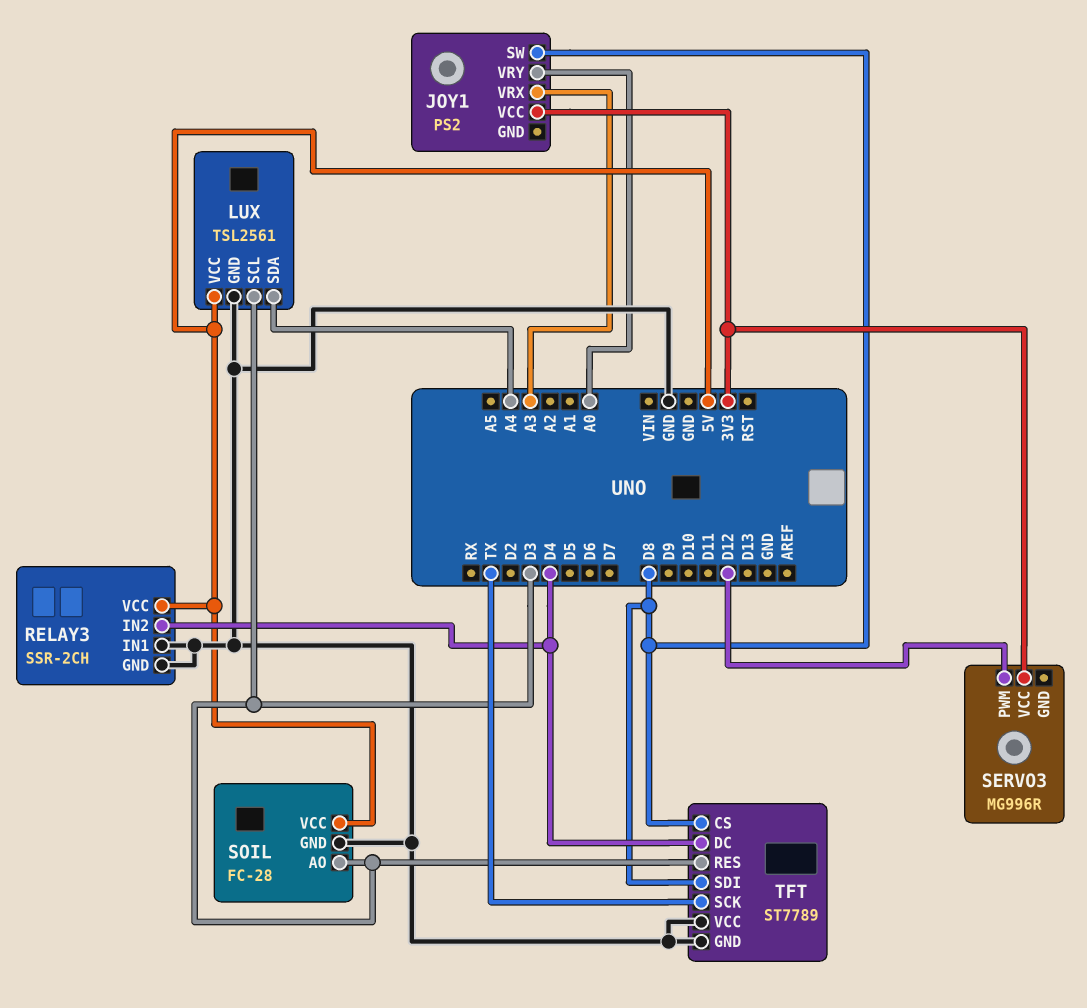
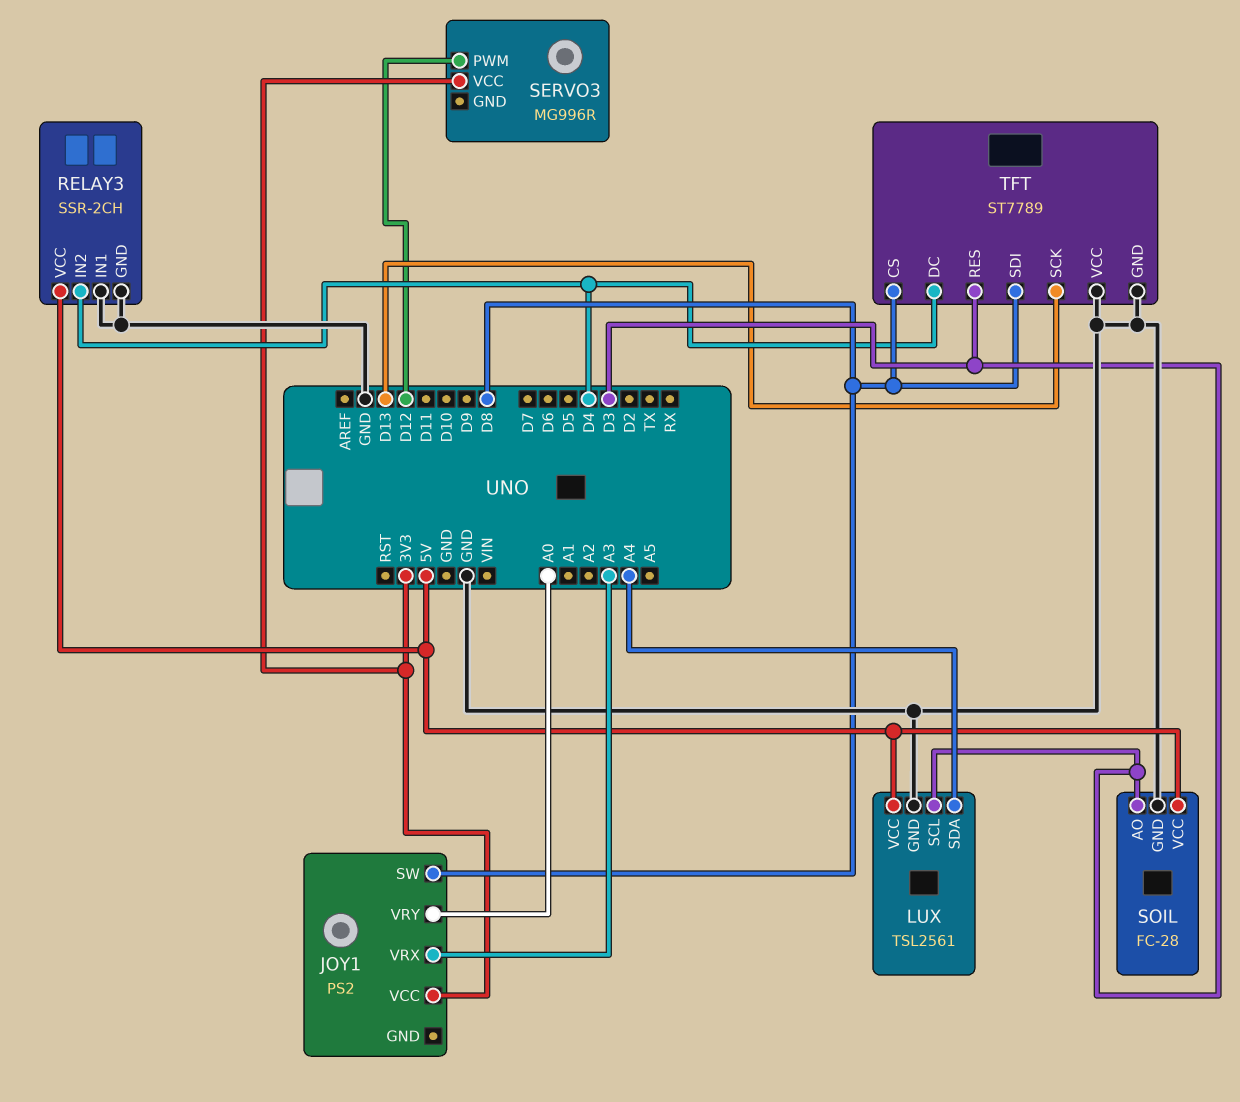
TFT pin SCK: TX -> D13

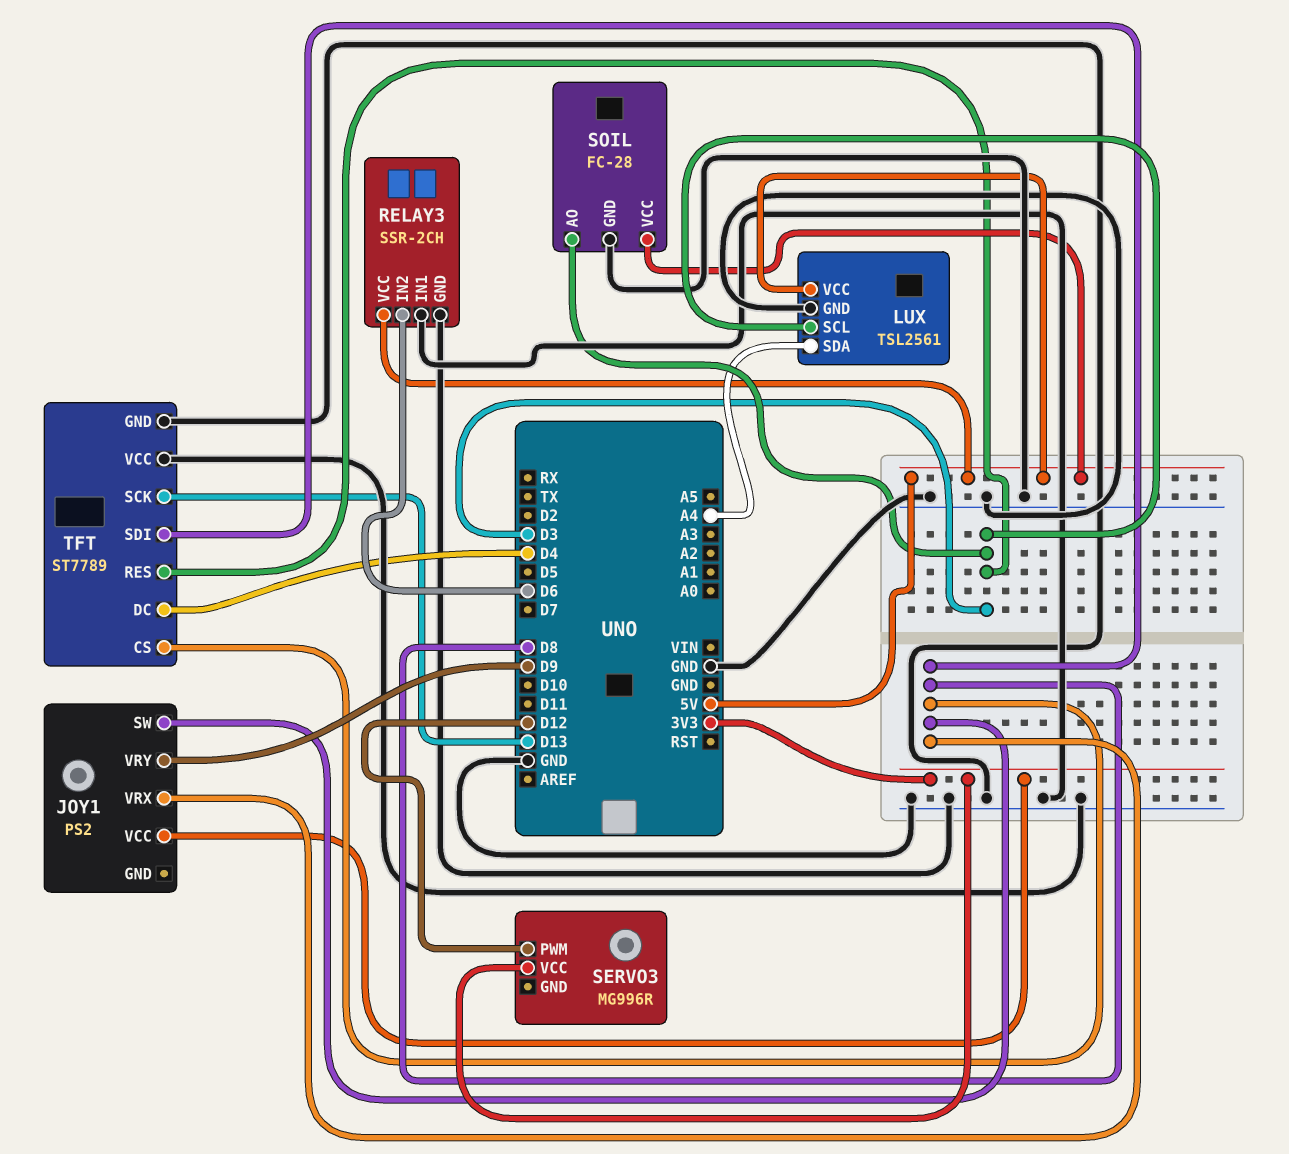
JOY1 pin VRX: A3 -> D8
JOY1 pin VRY: A0 -> D9
RELAY3 pin IN2: D4 -> D6

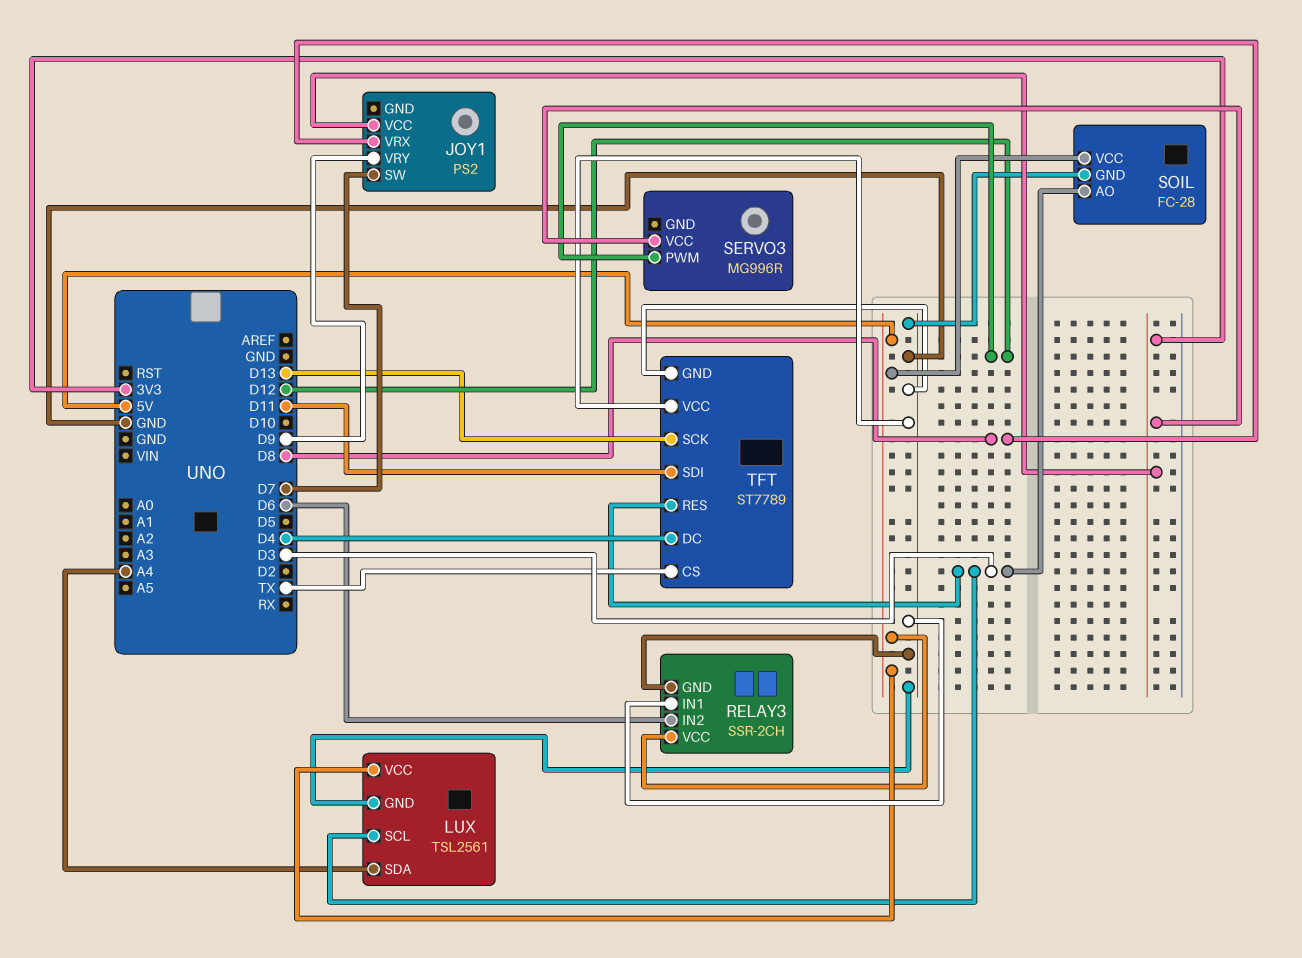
JOY1 pin SW: D8 -> D7
TFT pin CS: D8 -> TX
TFT pin SDI: D8 -> D11

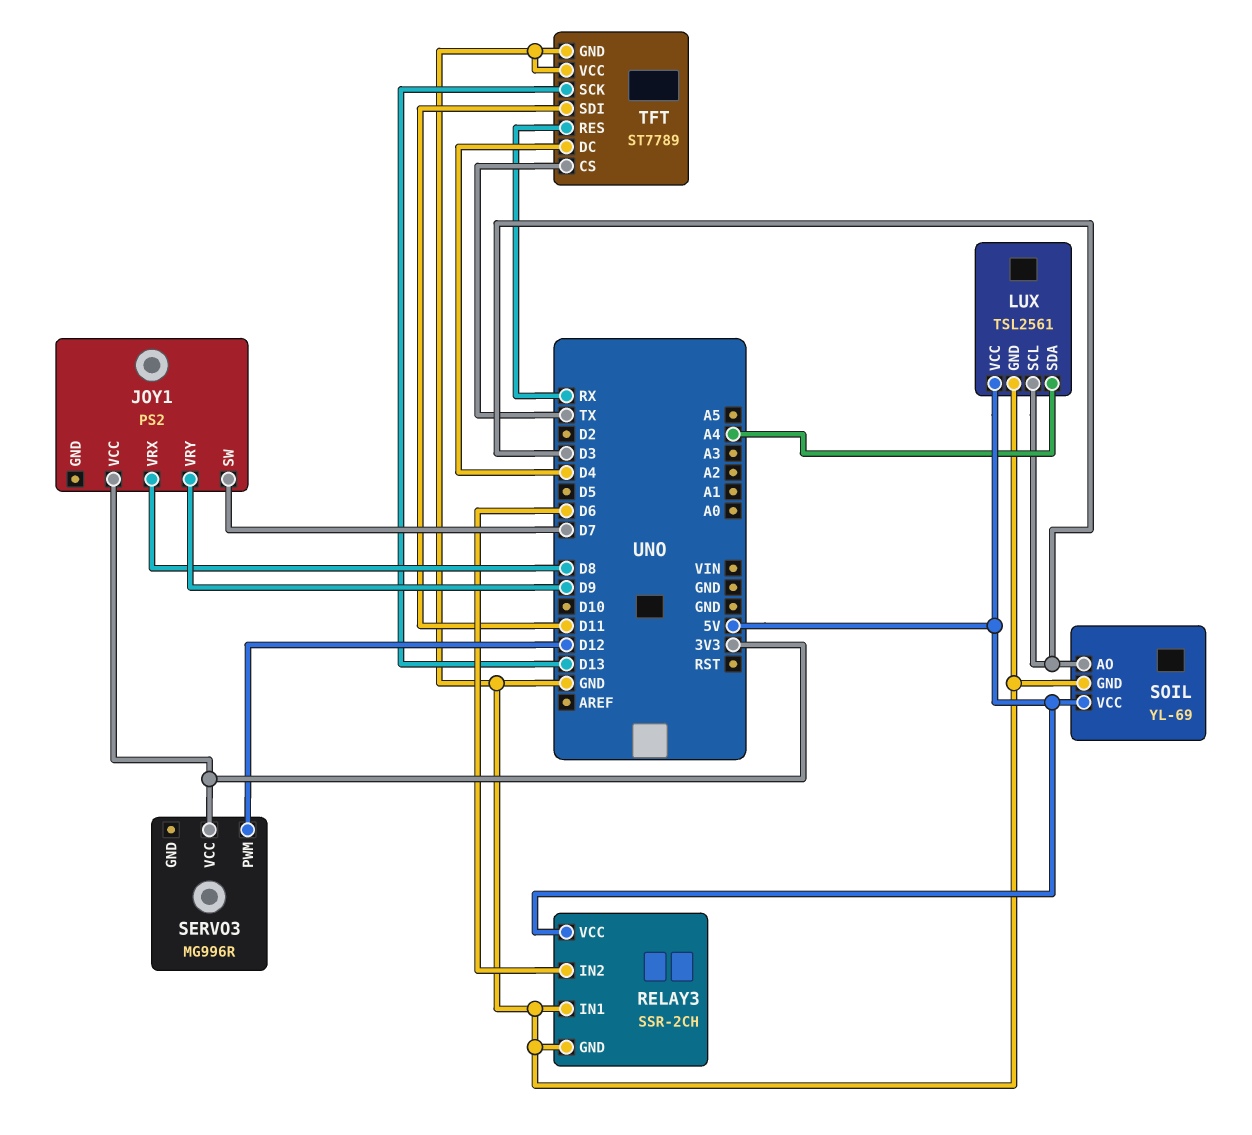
SOIL: FC-28 -> YL-69
TFT pin RES: D3 -> RX

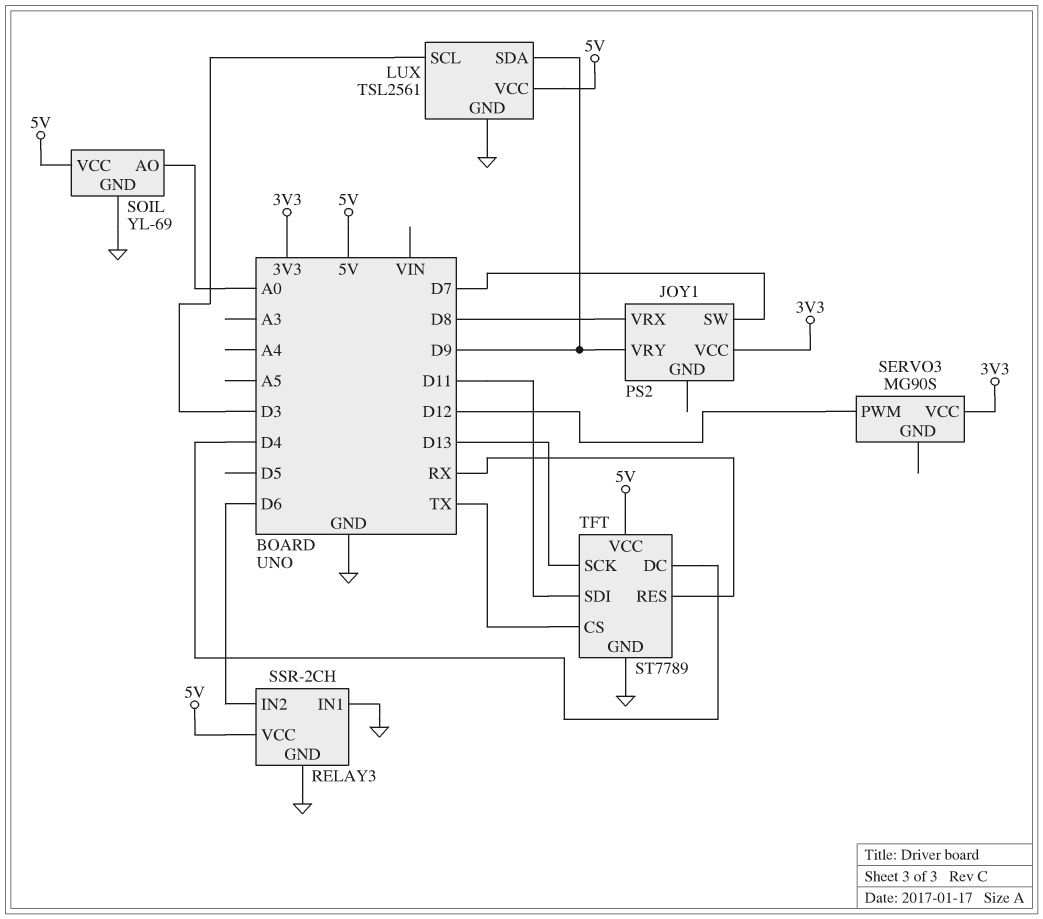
LUX pin SDA: A4 -> D9
SERVO3: MG996R -> MG90S
SOIL pin AO: D3 -> A0
TFT pin VCC: GND -> 5V

